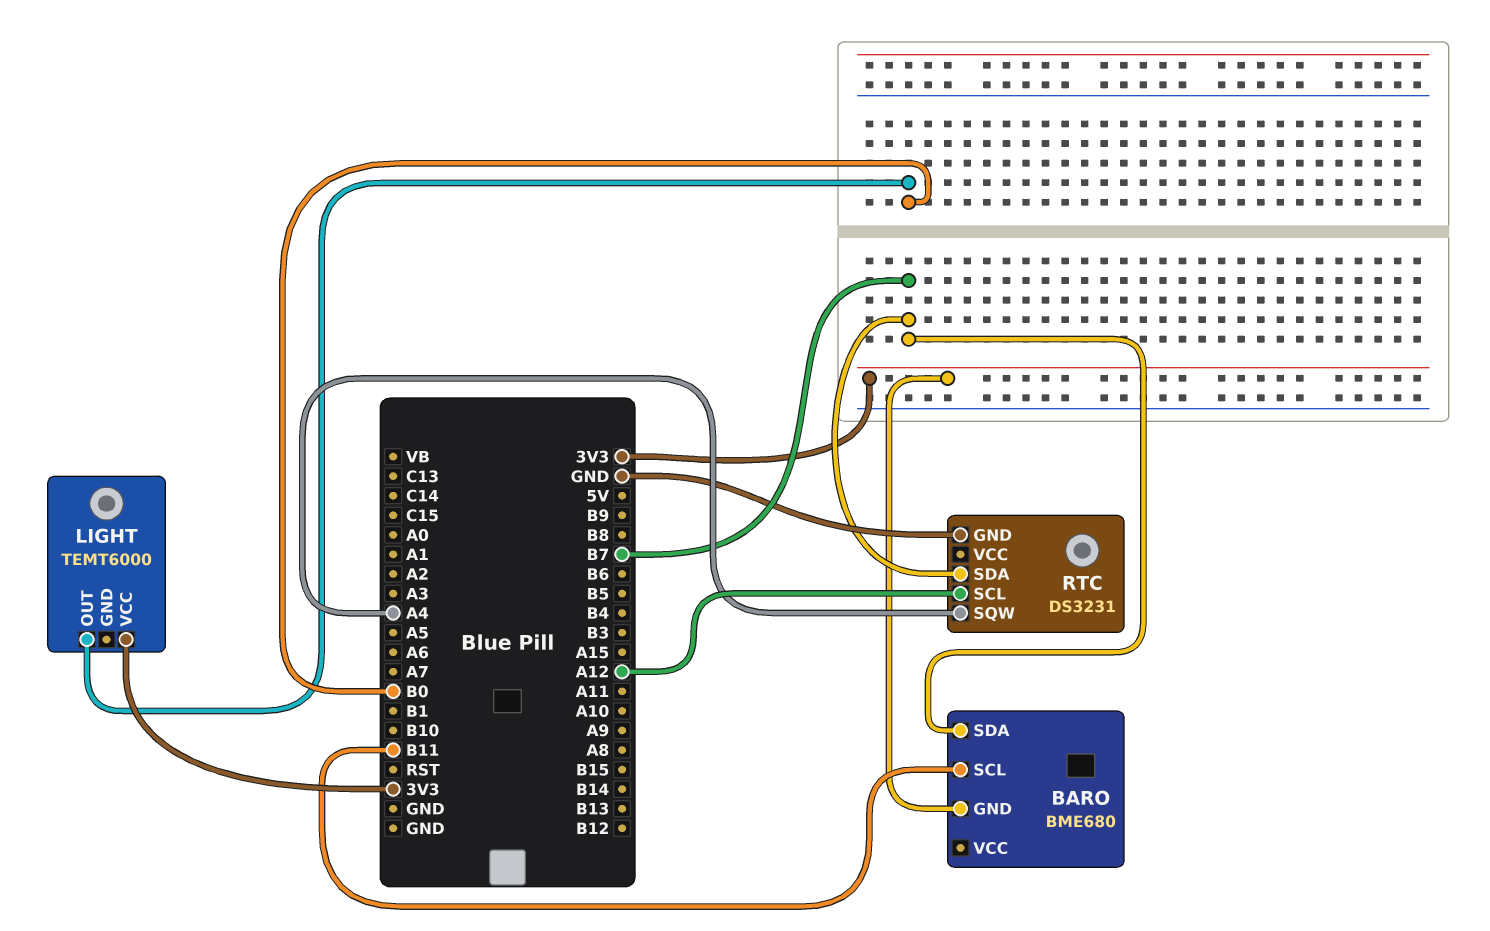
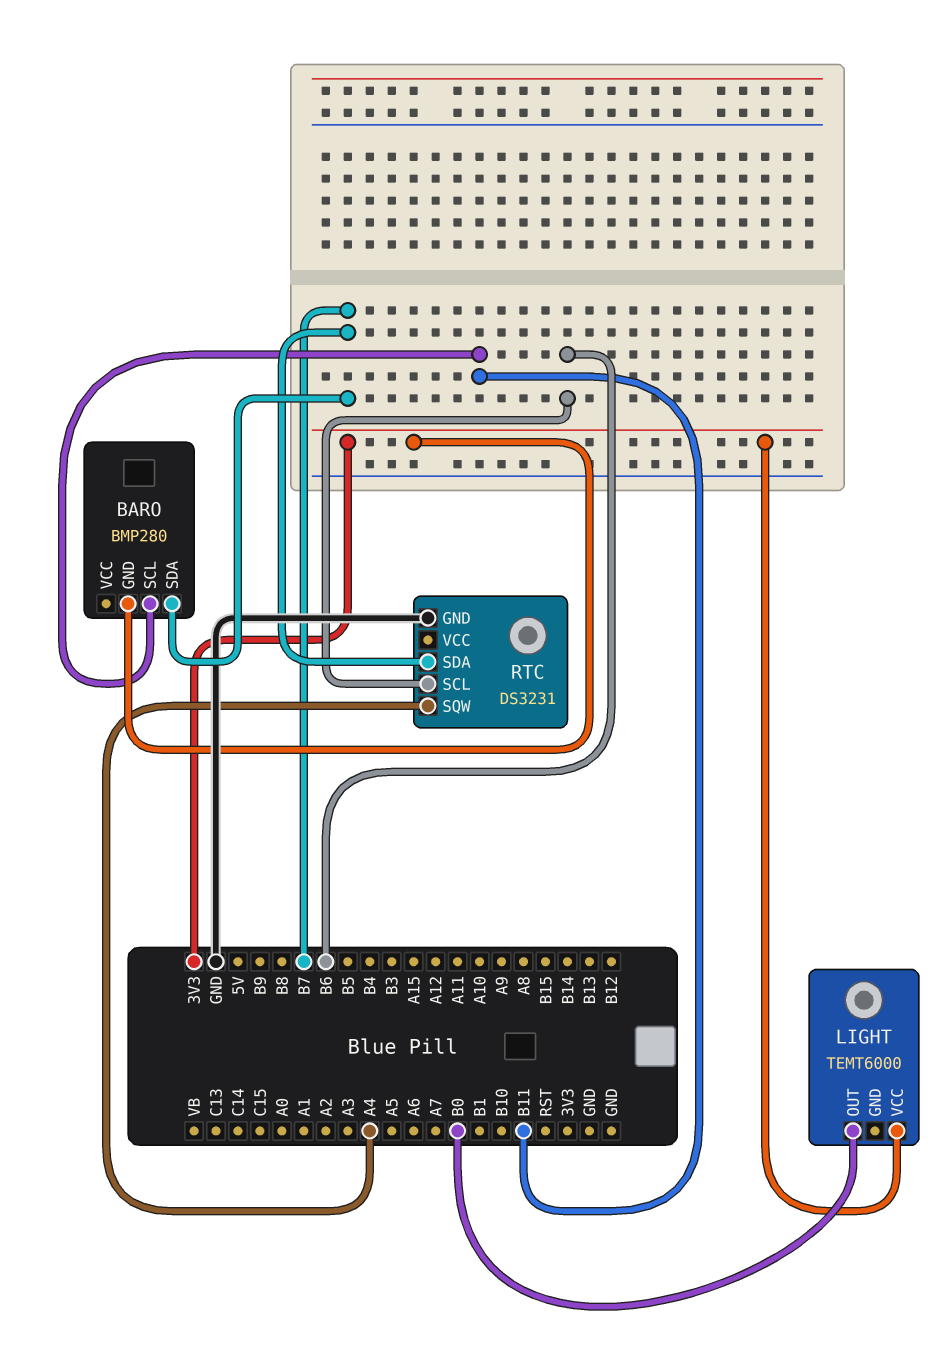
BARO: BME680 -> BMP280
RTC pin SCL: A12 -> B6

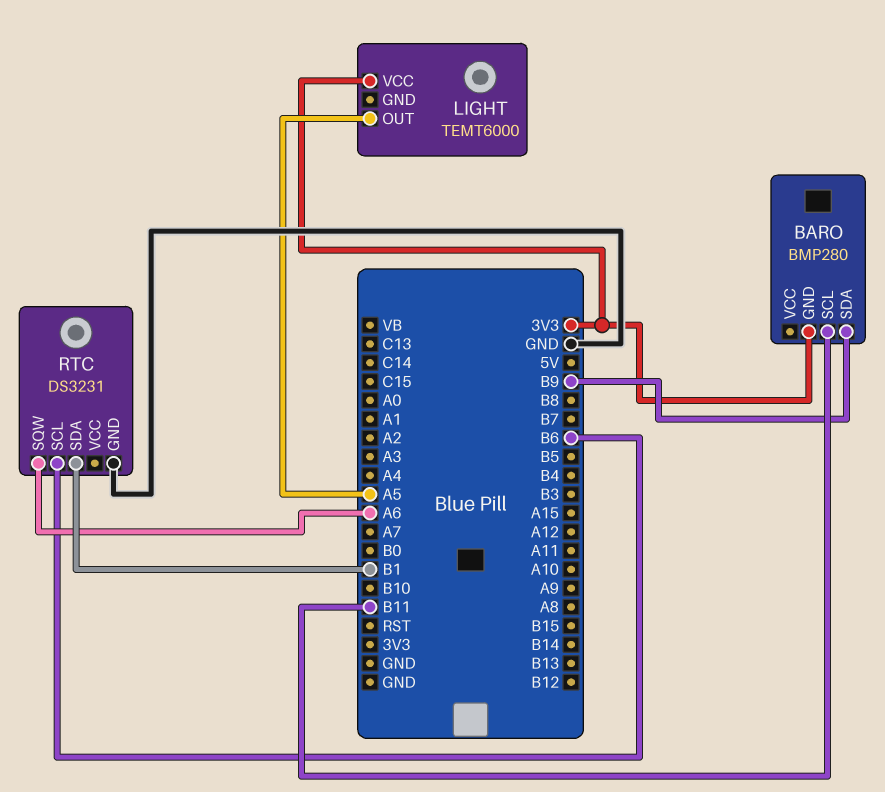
BARO pin SDA: B7 -> B9
LIGHT pin OUT: B0 -> A5
RTC pin SDA: B7 -> B1
RTC pin SQW: A4 -> A6

